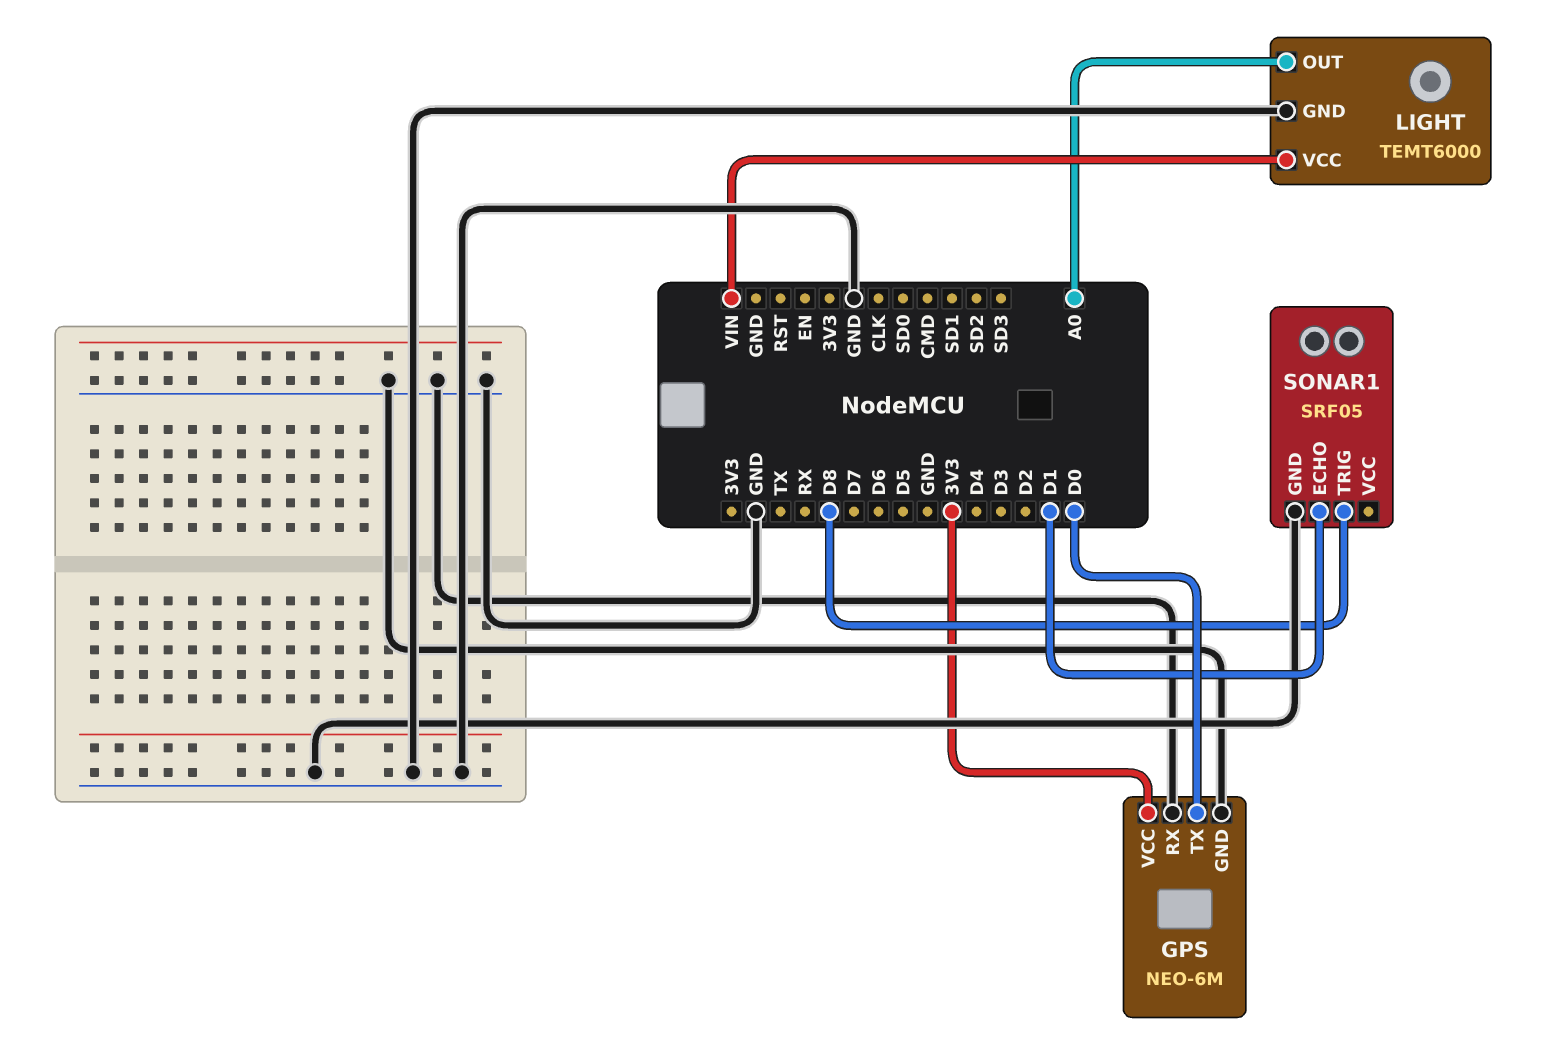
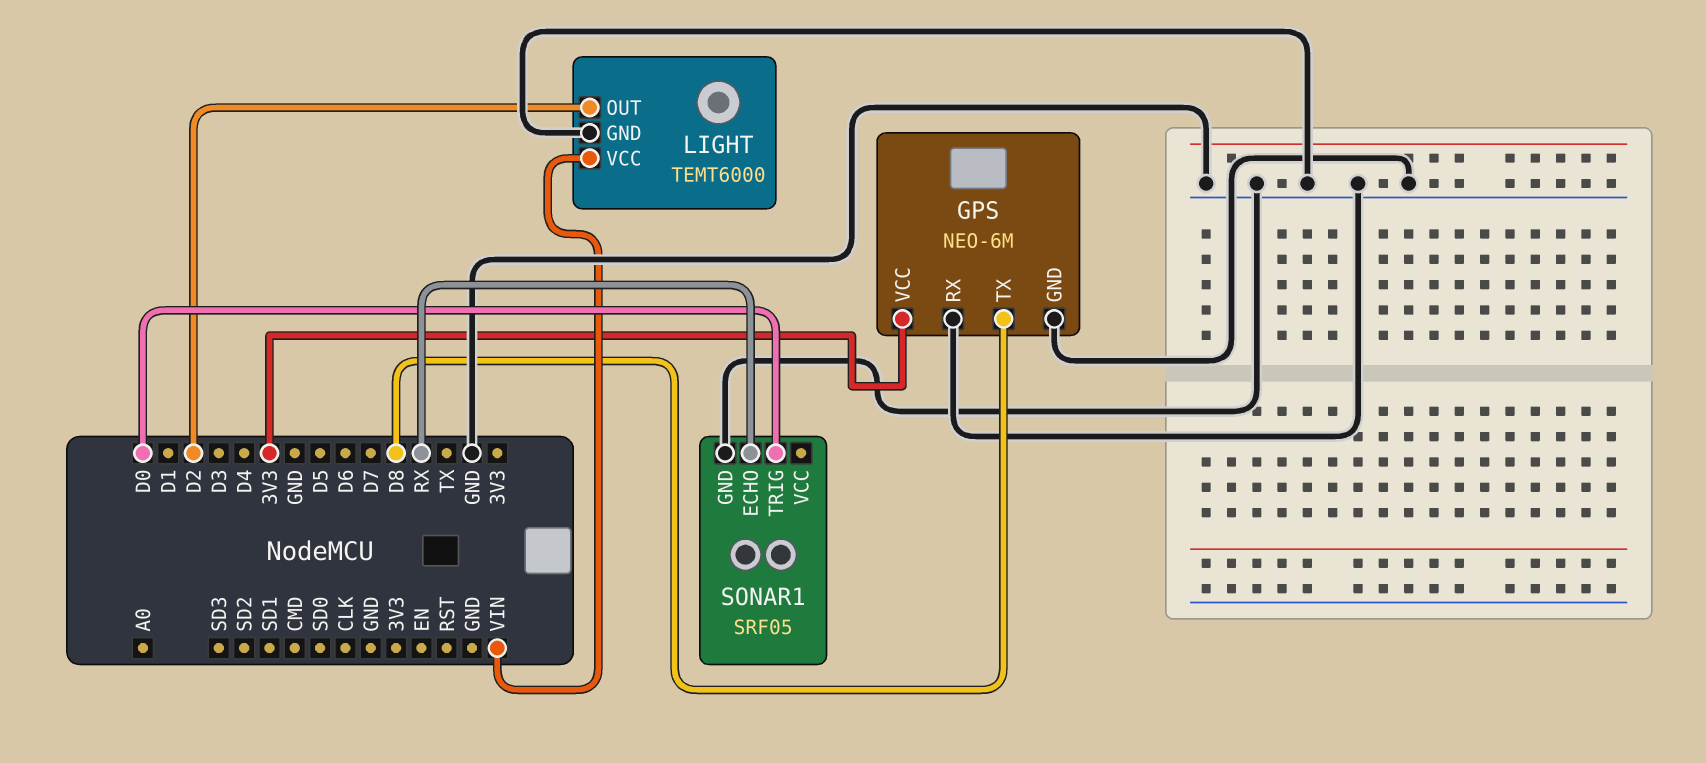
GPS pin TX: D0 -> D8
LIGHT pin OUT: A0 -> D2
SONAR1 pin ECHO: D1 -> RX
SONAR1 pin TRIG: D8 -> D0

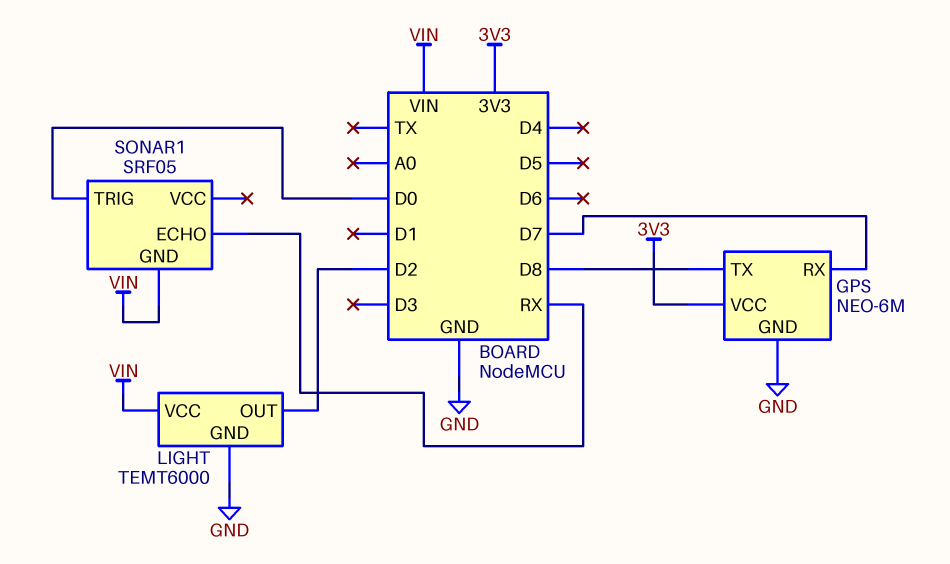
GPS pin RX: GND -> D7
SONAR1 pin GND: GND -> VIN

